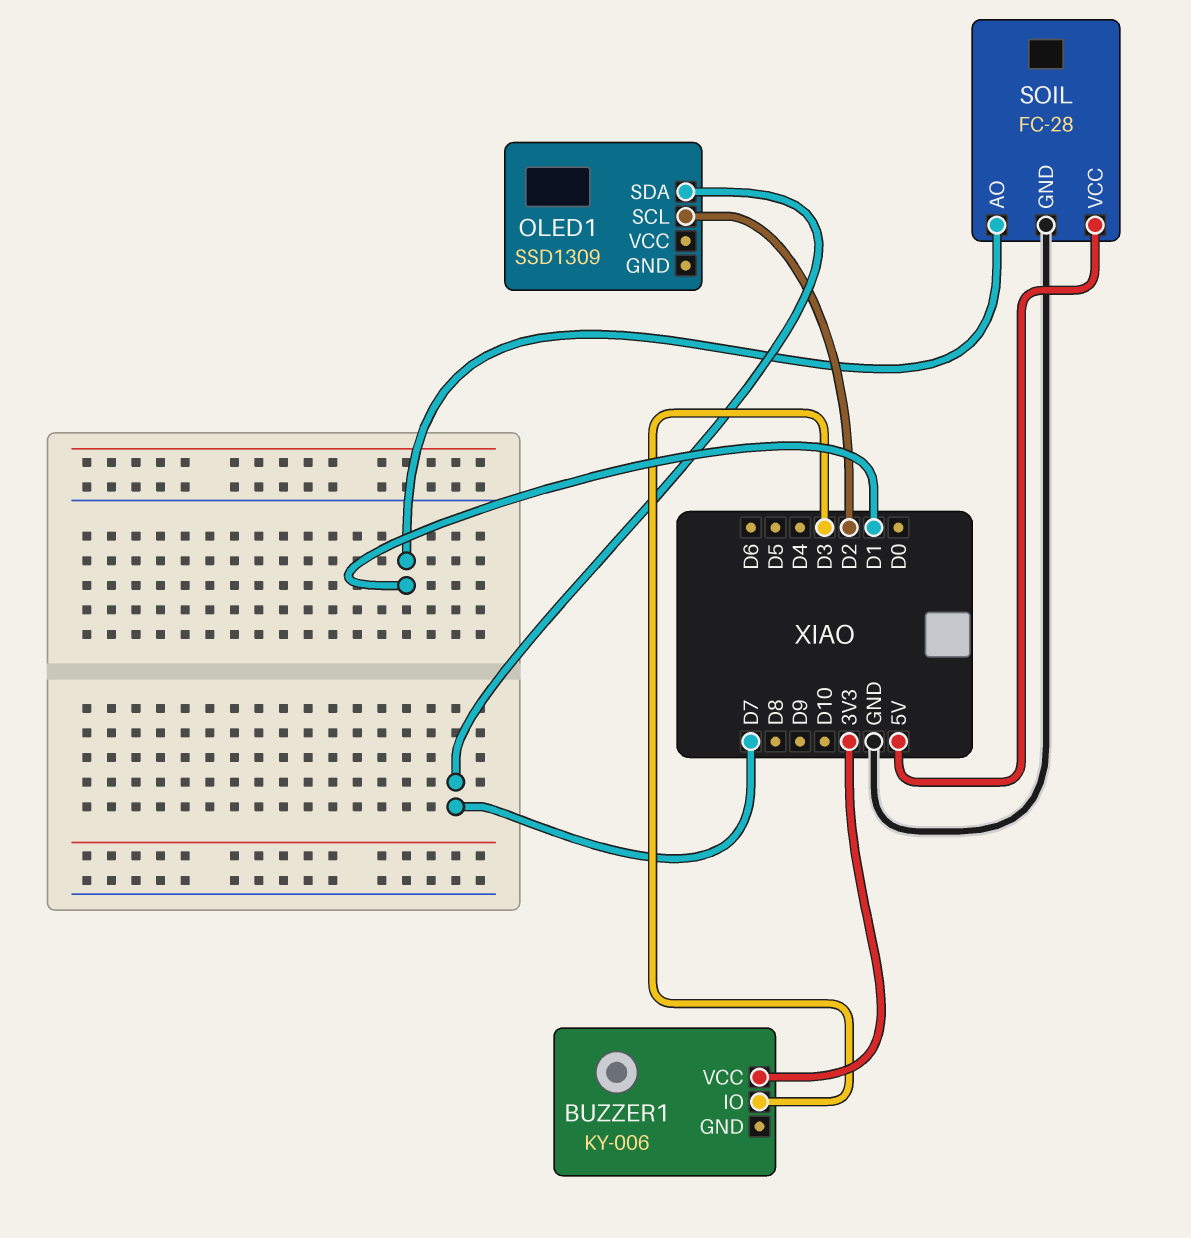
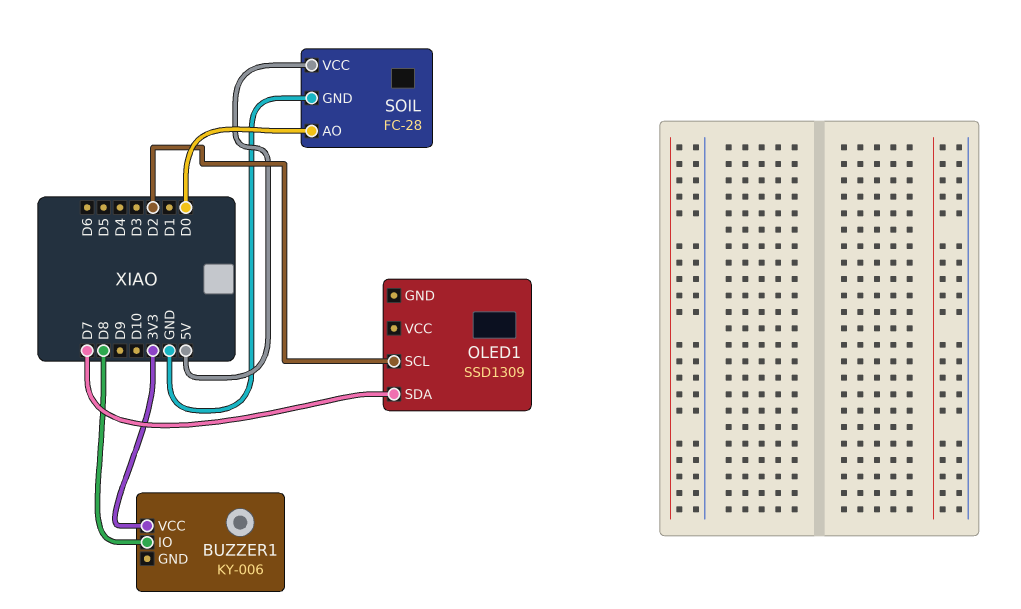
BUZZER1 pin IO: D3 -> D8
SOIL pin AO: D1 -> D0

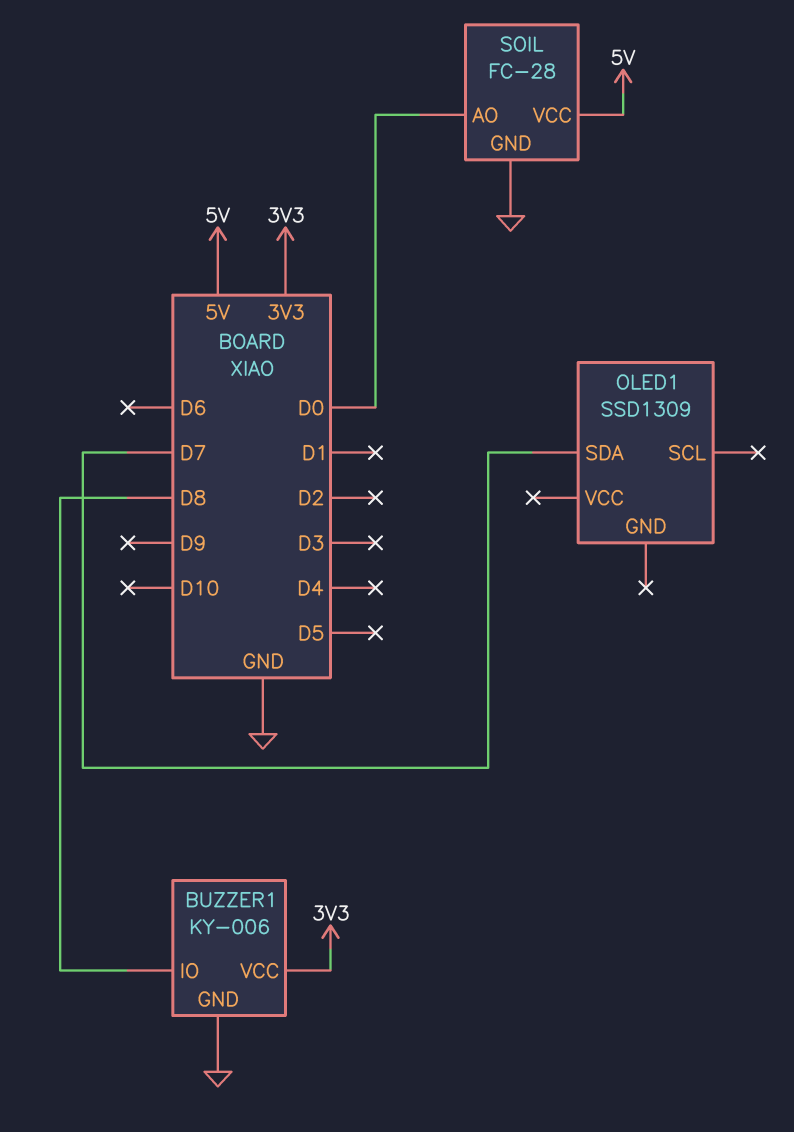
BUZZER1 pin GND: none -> GND
OLED1 pin SCL: D2 -> none

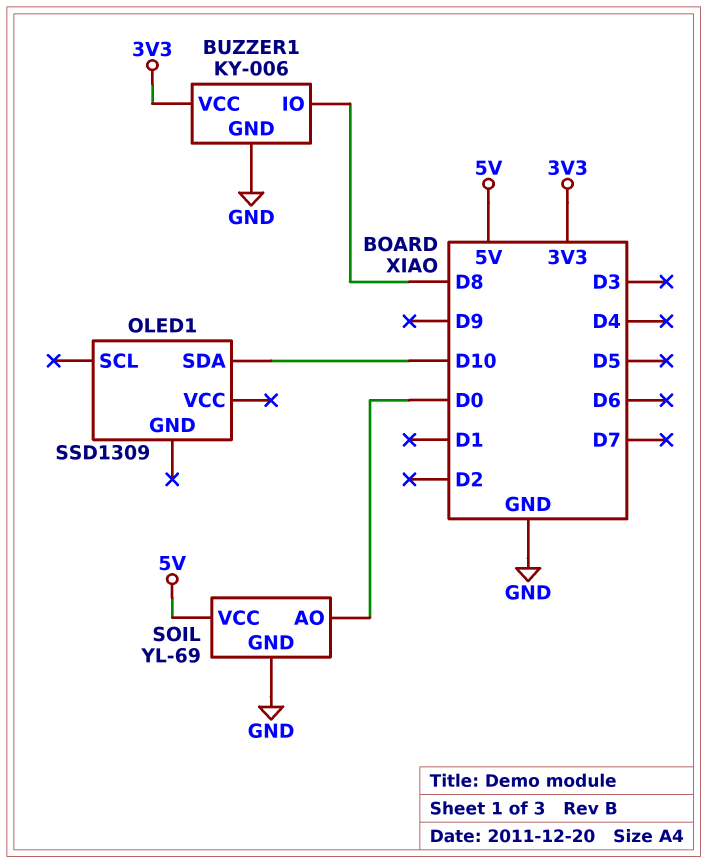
OLED1 pin SDA: D7 -> D10
SOIL: FC-28 -> YL-69

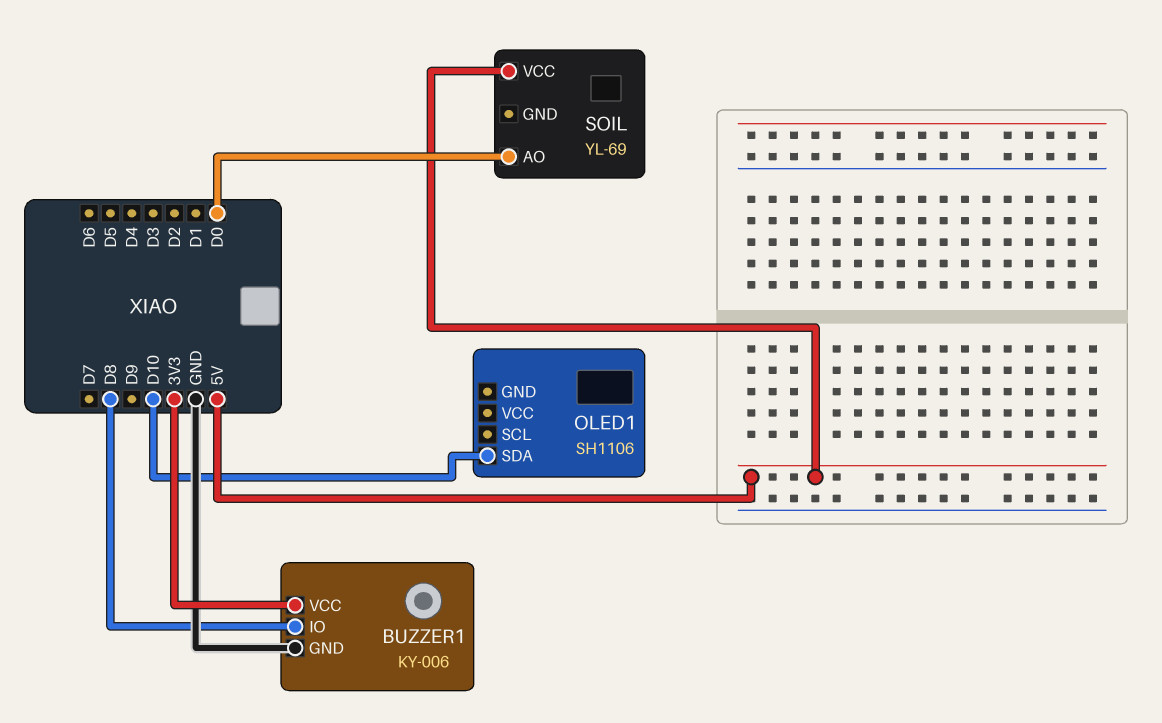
OLED1: SSD1309 -> SH1106
SOIL pin GND: GND -> none

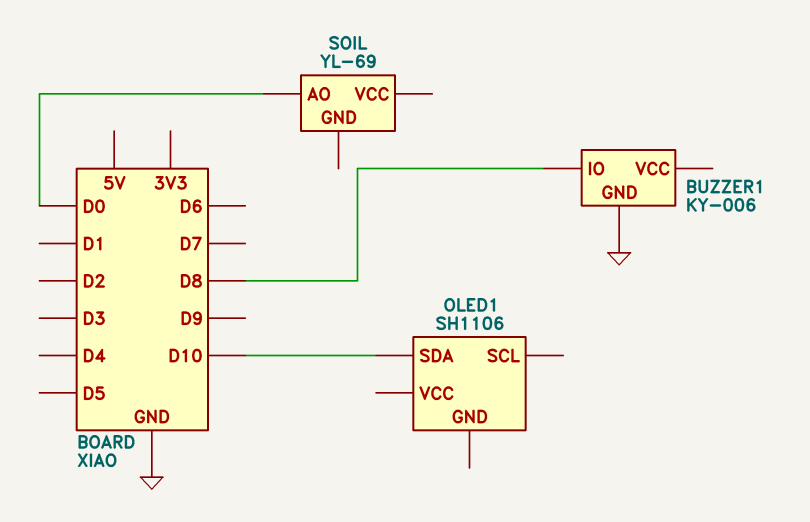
BUZZER1 pin VCC: 3V3 -> none
SOIL pin VCC: 5V -> none

